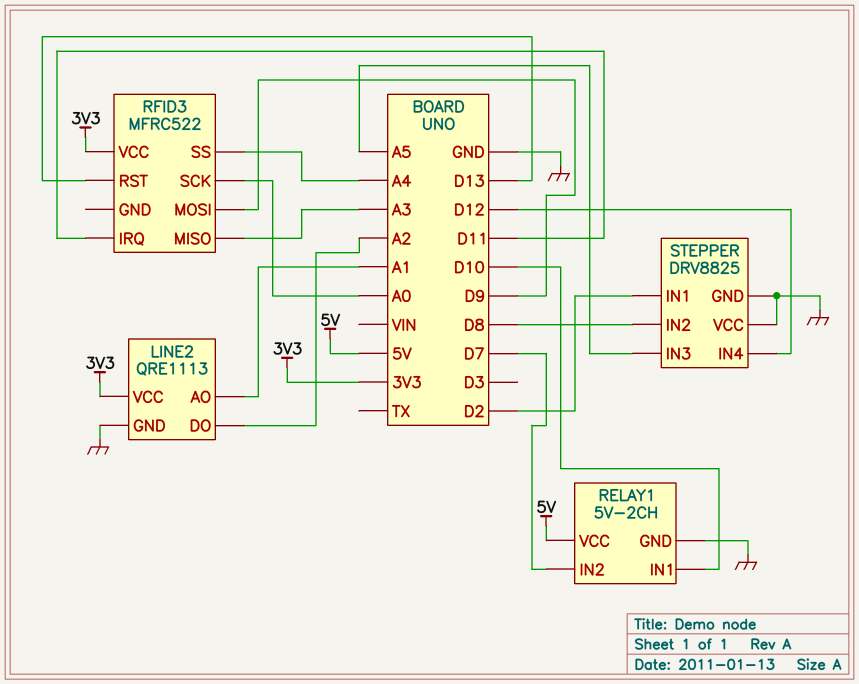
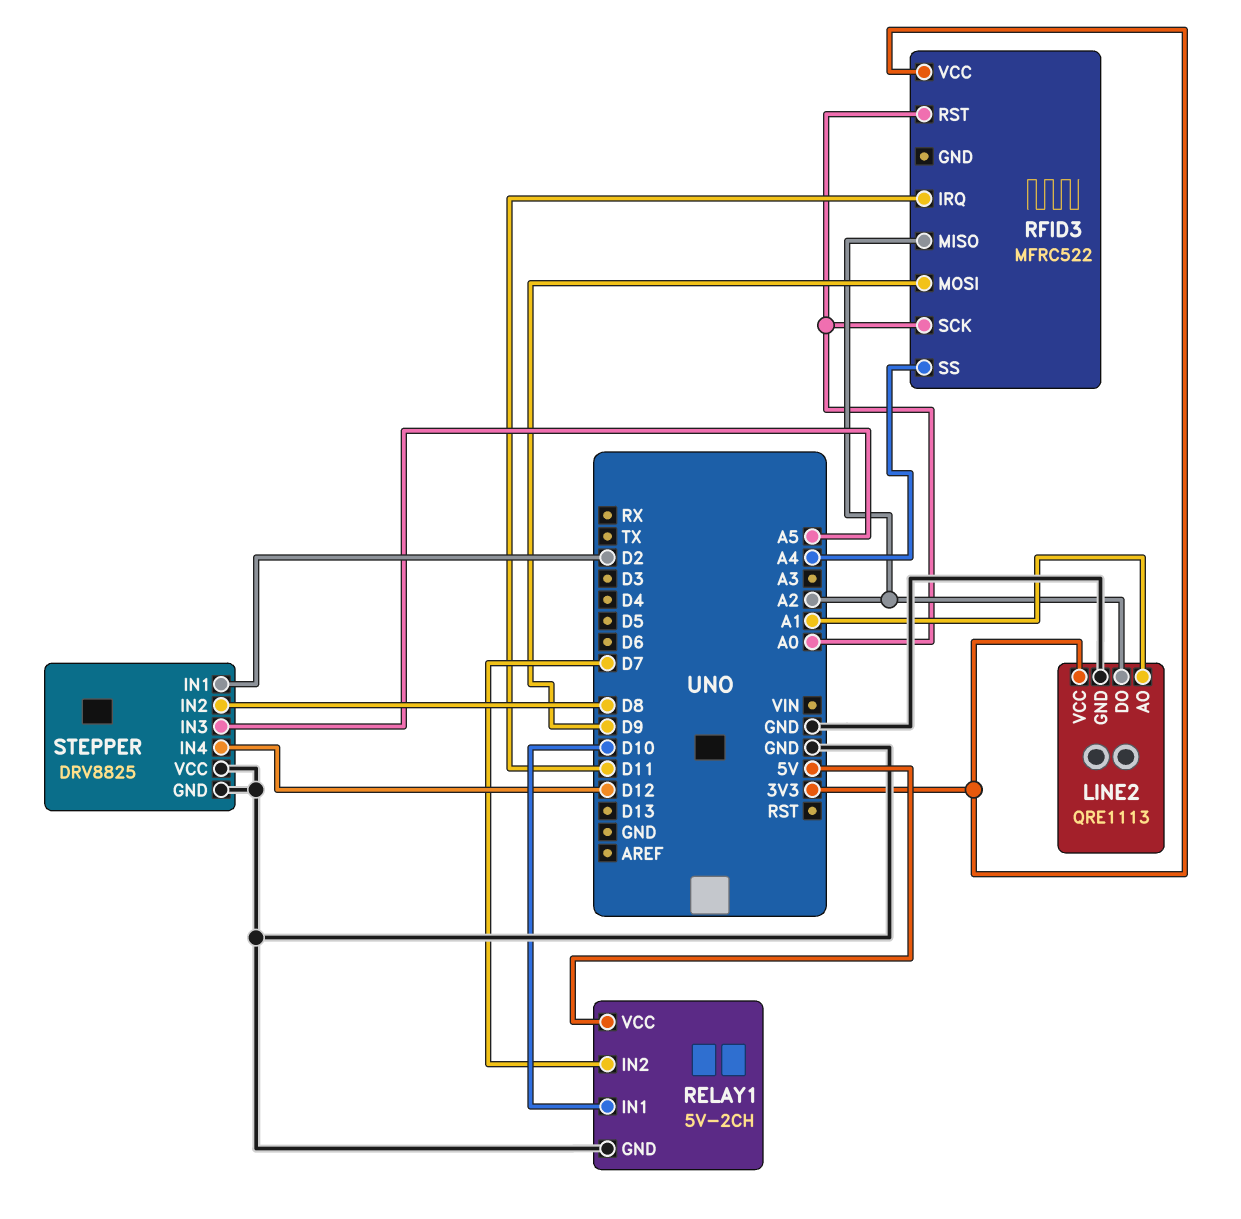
RFID3 pin MISO: A3 -> A2
RFID3 pin RST: D13 -> A0

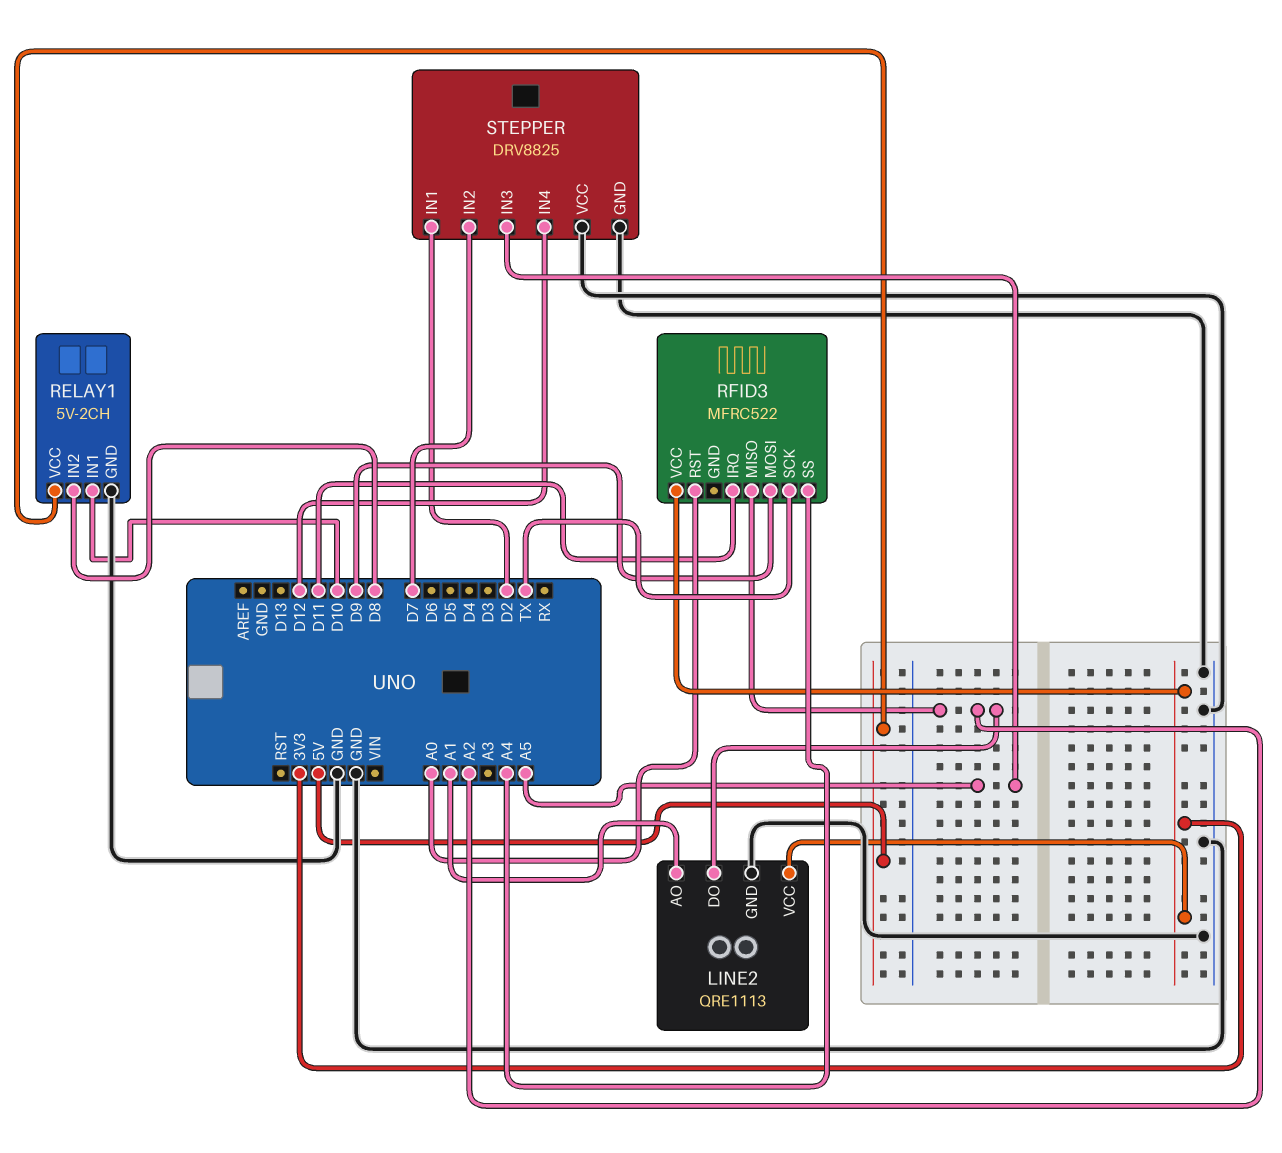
RELAY1 pin IN2: D7 -> D8
RFID3 pin SCK: A0 -> TX
STEPPER pin IN2: D8 -> D7

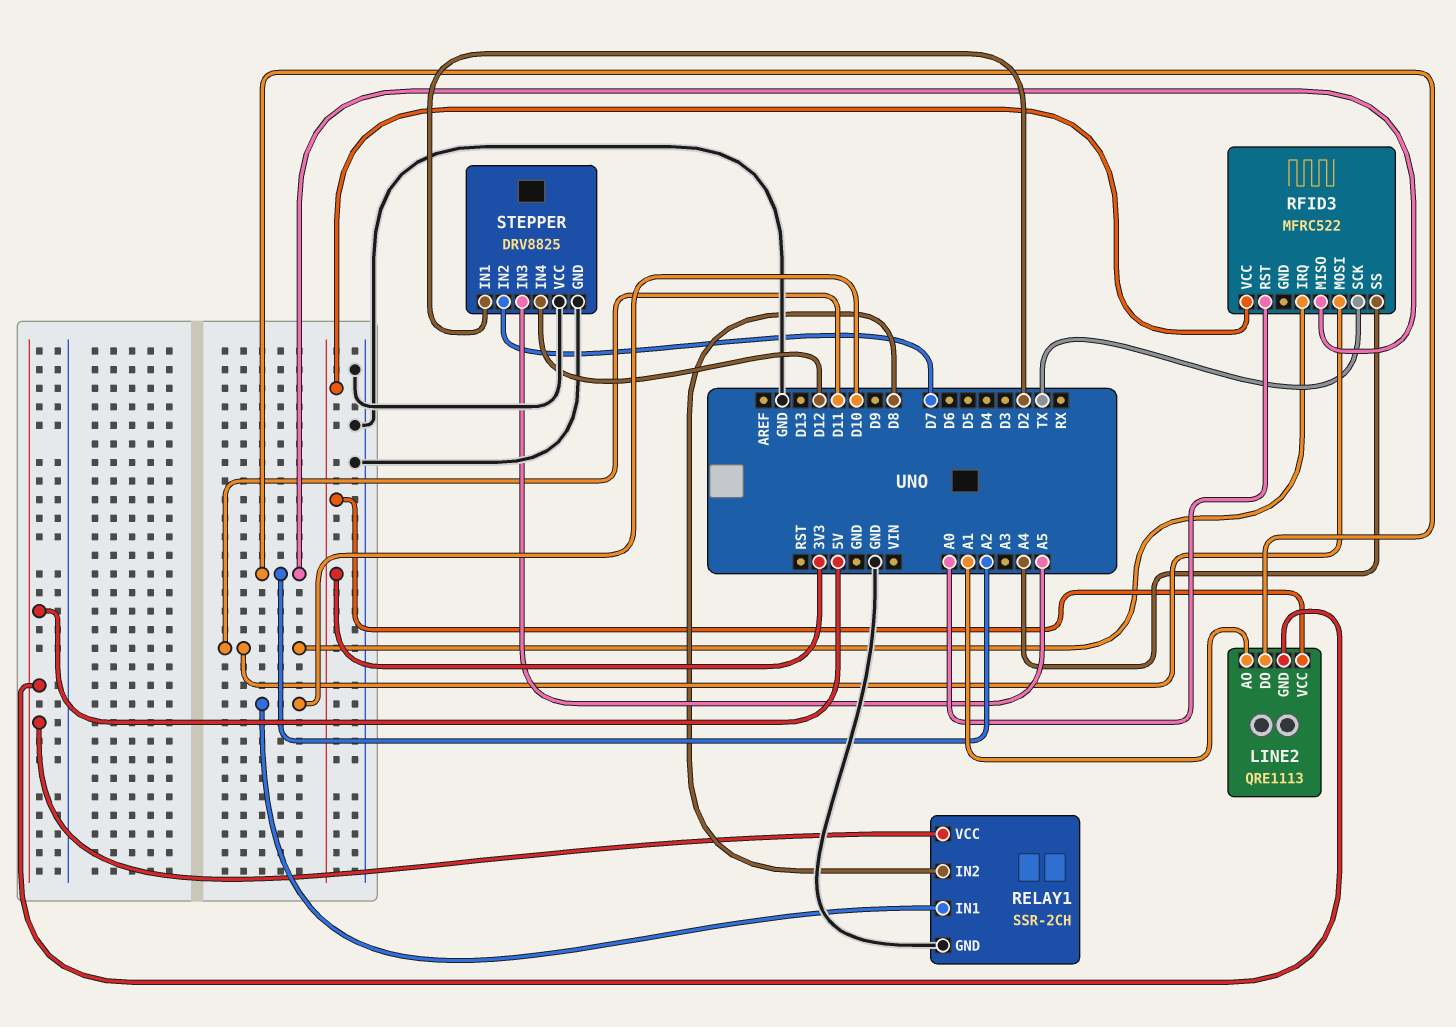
LINE2 pin GND: GND -> 5V
RELAY1: 5V-2CH -> SSR-2CH
RFID3 pin MOSI: D9 -> D11

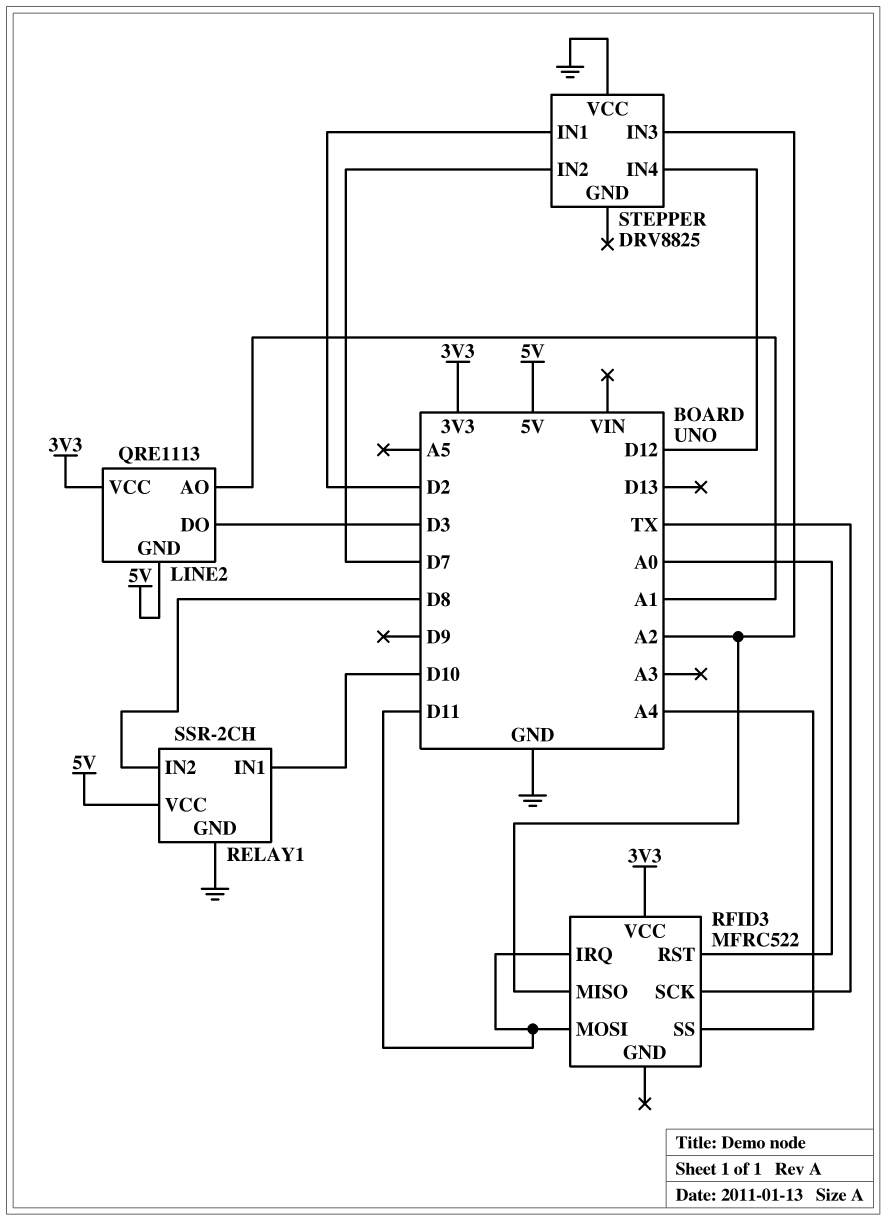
LINE2 pin DO: A2 -> D3
STEPPER pin GND: GND -> none
STEPPER pin IN3: A5 -> A2

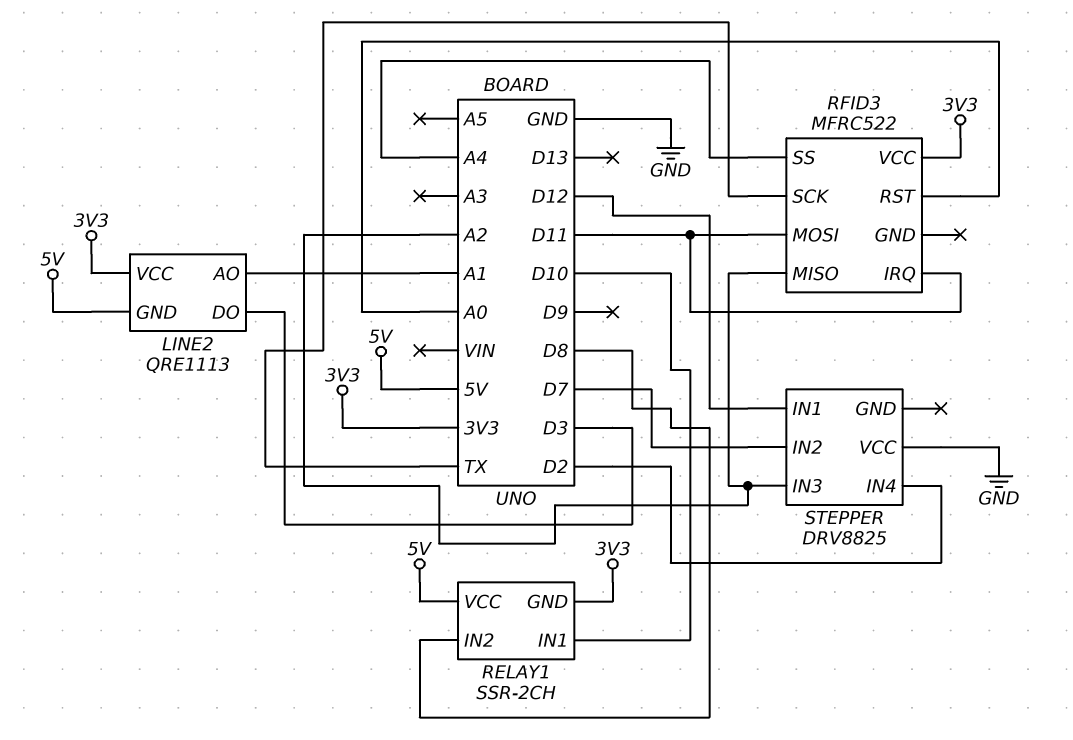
RELAY1 pin GND: GND -> 3V3
STEPPER pin IN1: D2 -> D12
STEPPER pin IN4: D12 -> D2

